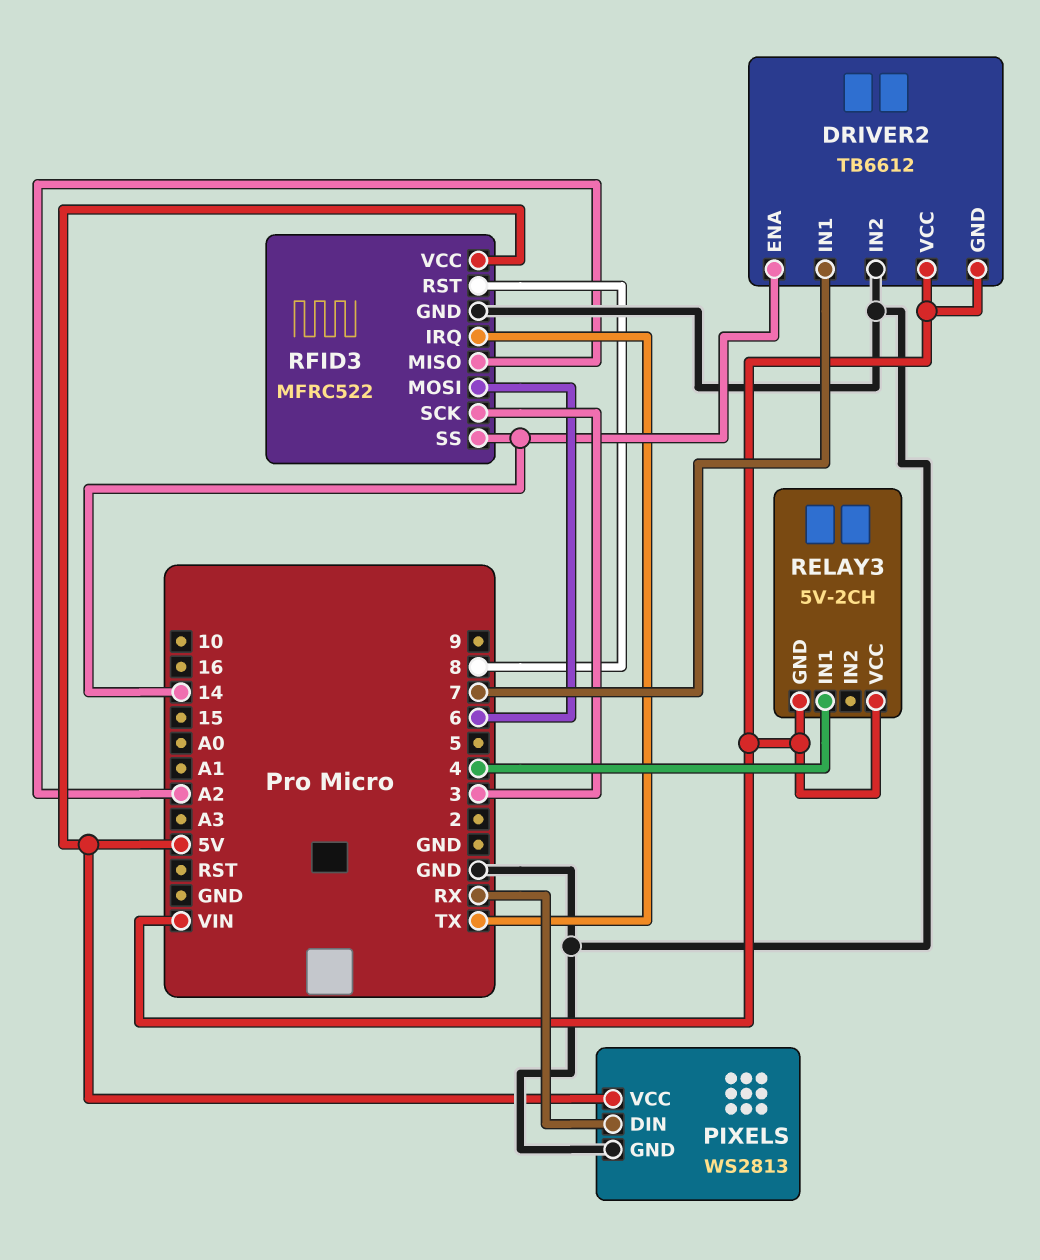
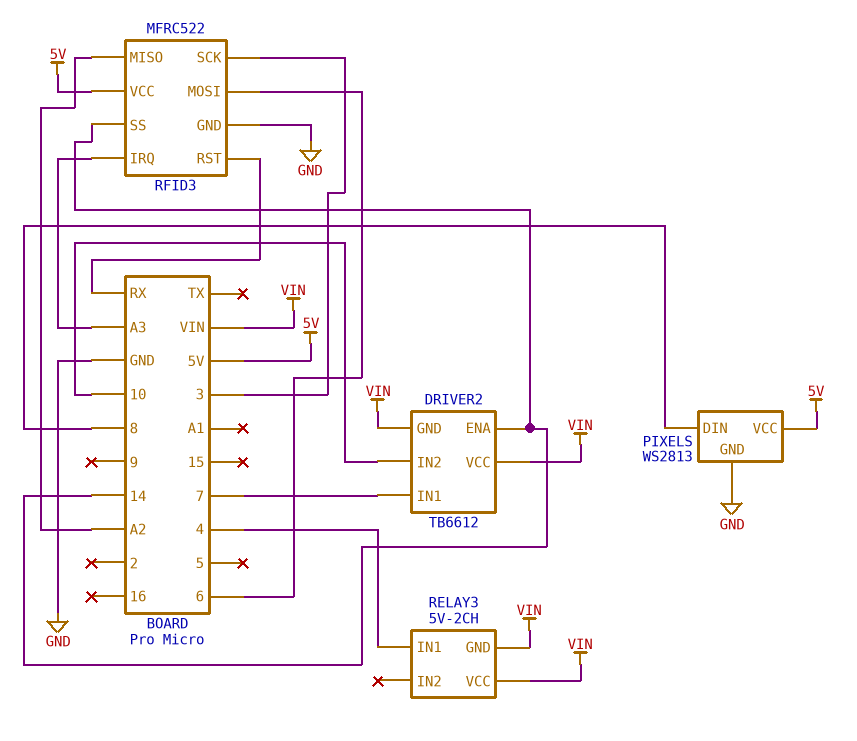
DRIVER2 pin IN2: GND -> 10
PIXELS pin DIN: RX -> 8
RFID3 pin IRQ: TX -> A3
RFID3 pin RST: 8 -> RX

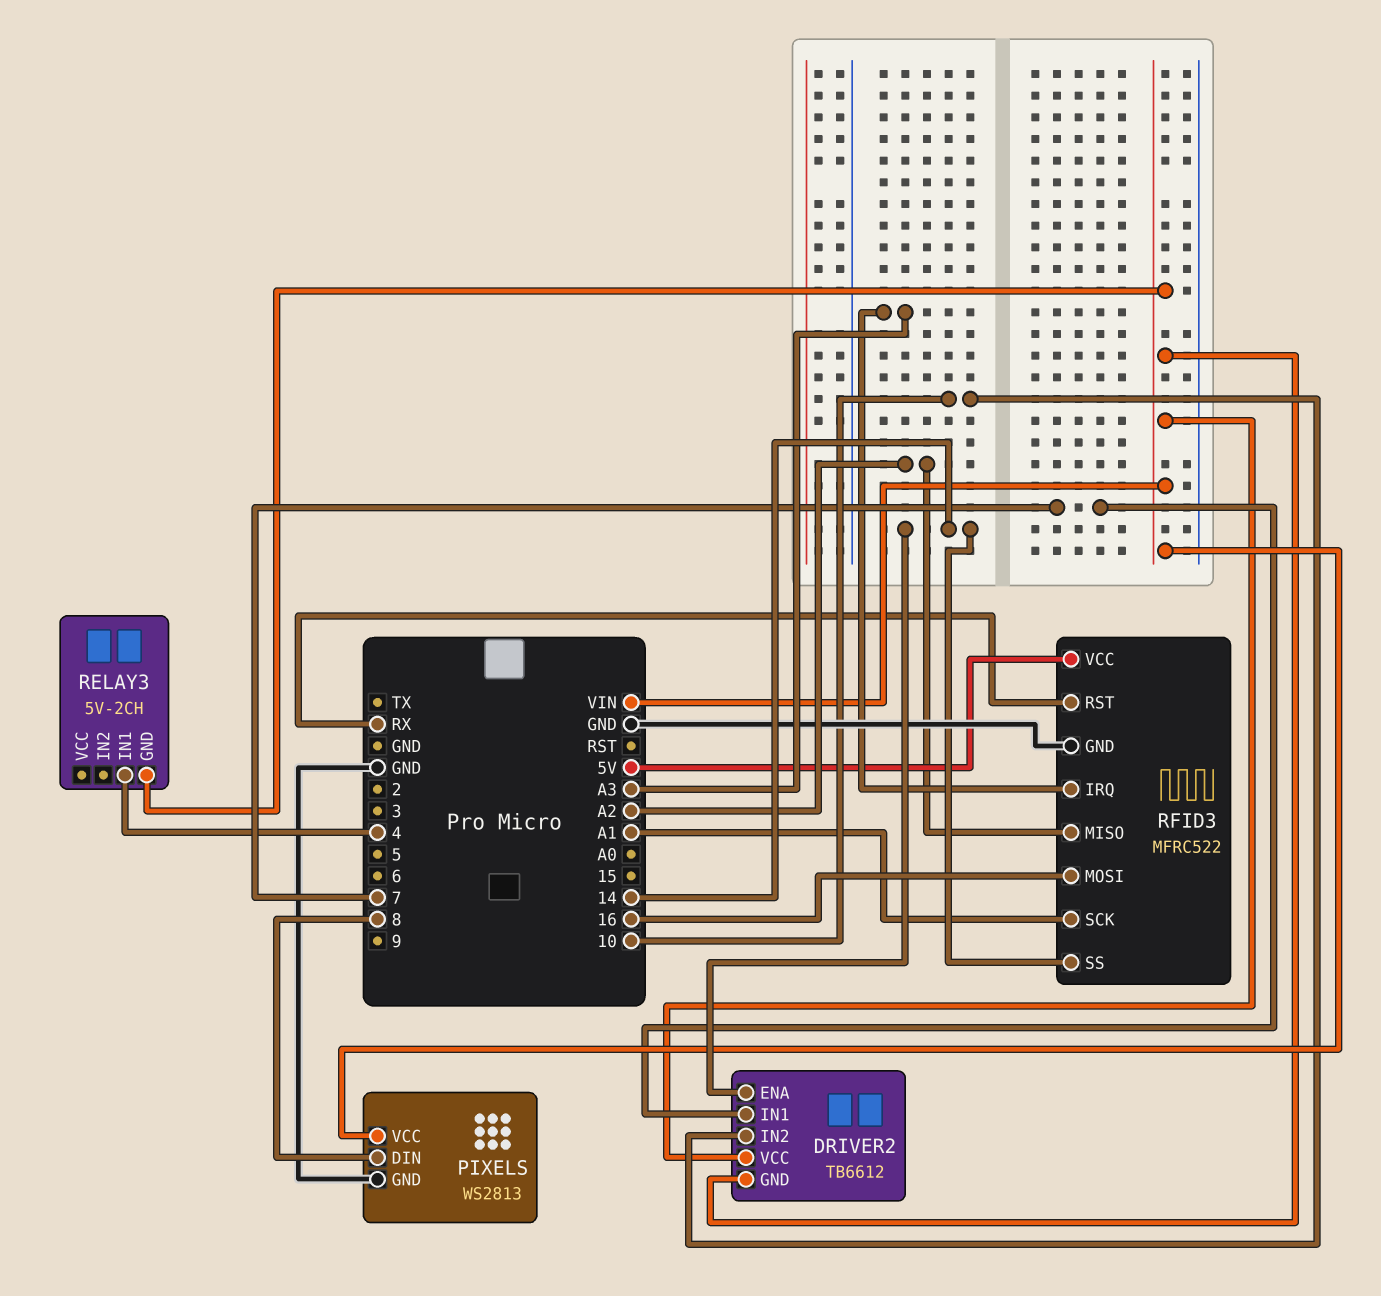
PIXELS pin VCC: 5V -> VIN
RELAY3 pin VCC: VIN -> none
RFID3 pin MOSI: 6 -> 16
RFID3 pin SCK: 3 -> A1

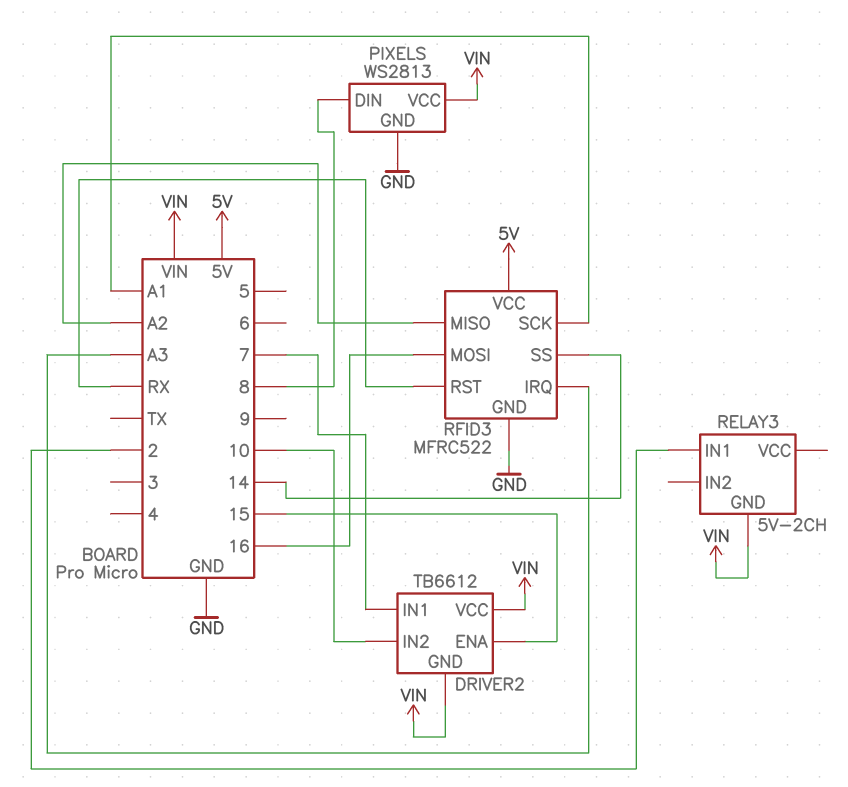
DRIVER2 pin ENA: 14 -> 15
RELAY3 pin IN1: 4 -> 2

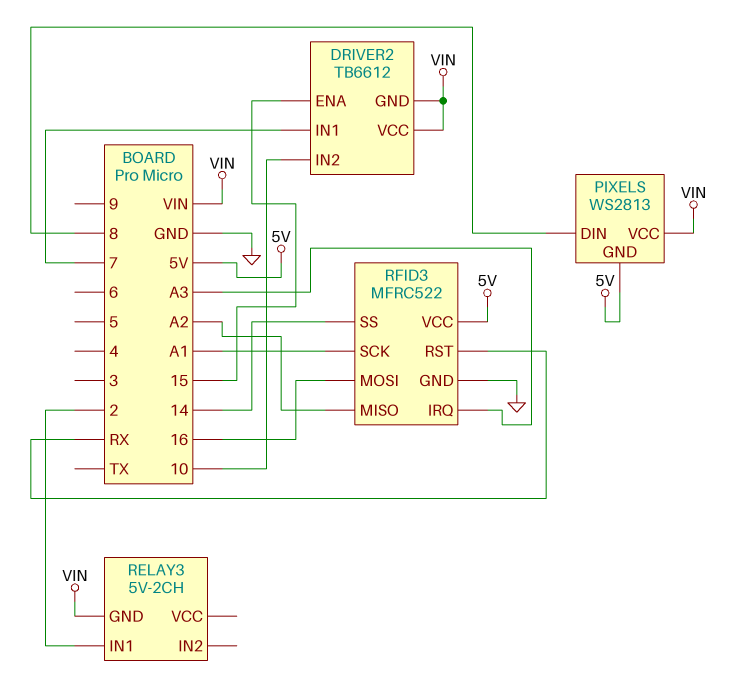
PIXELS pin GND: GND -> 5V

